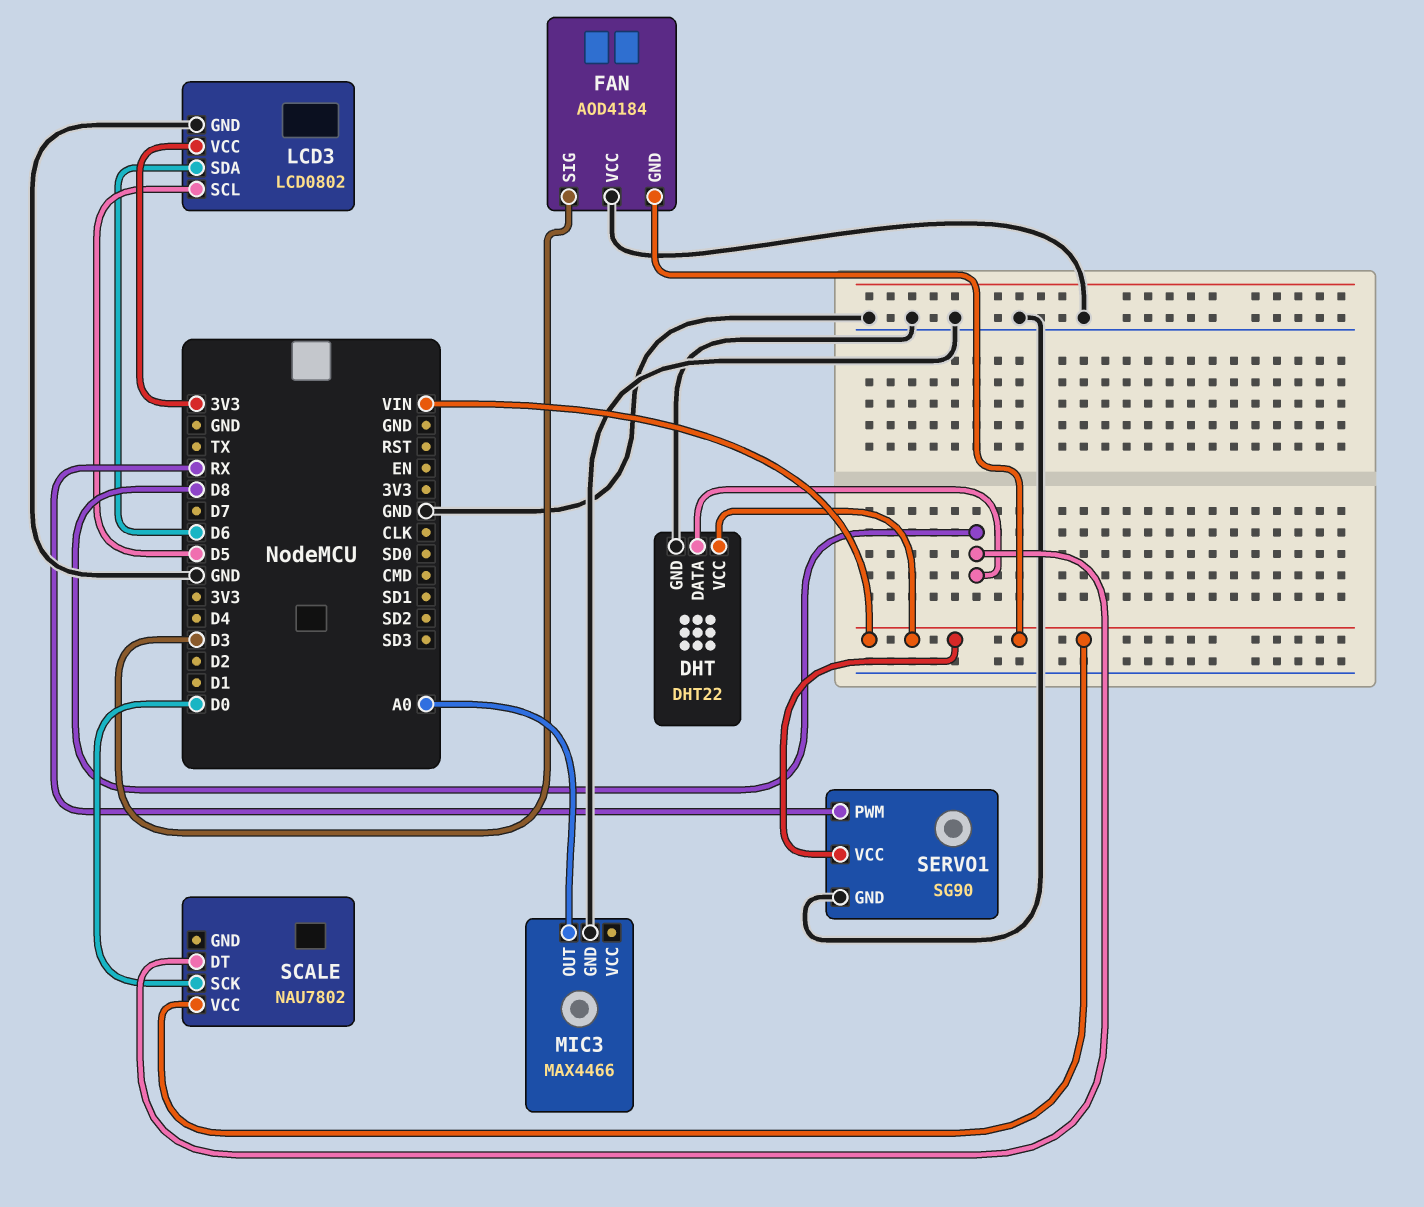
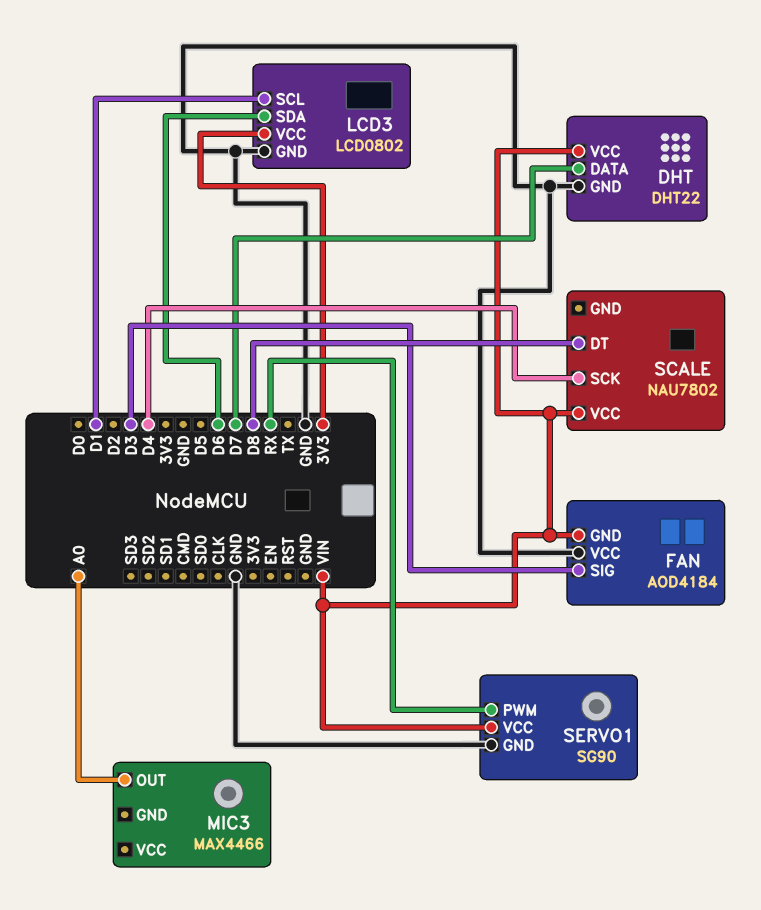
DHT pin DATA: D8 -> D7
LCD3 pin SCL: D5 -> D1
MIC3 pin GND: GND -> none
SCALE pin SCK: D0 -> D4

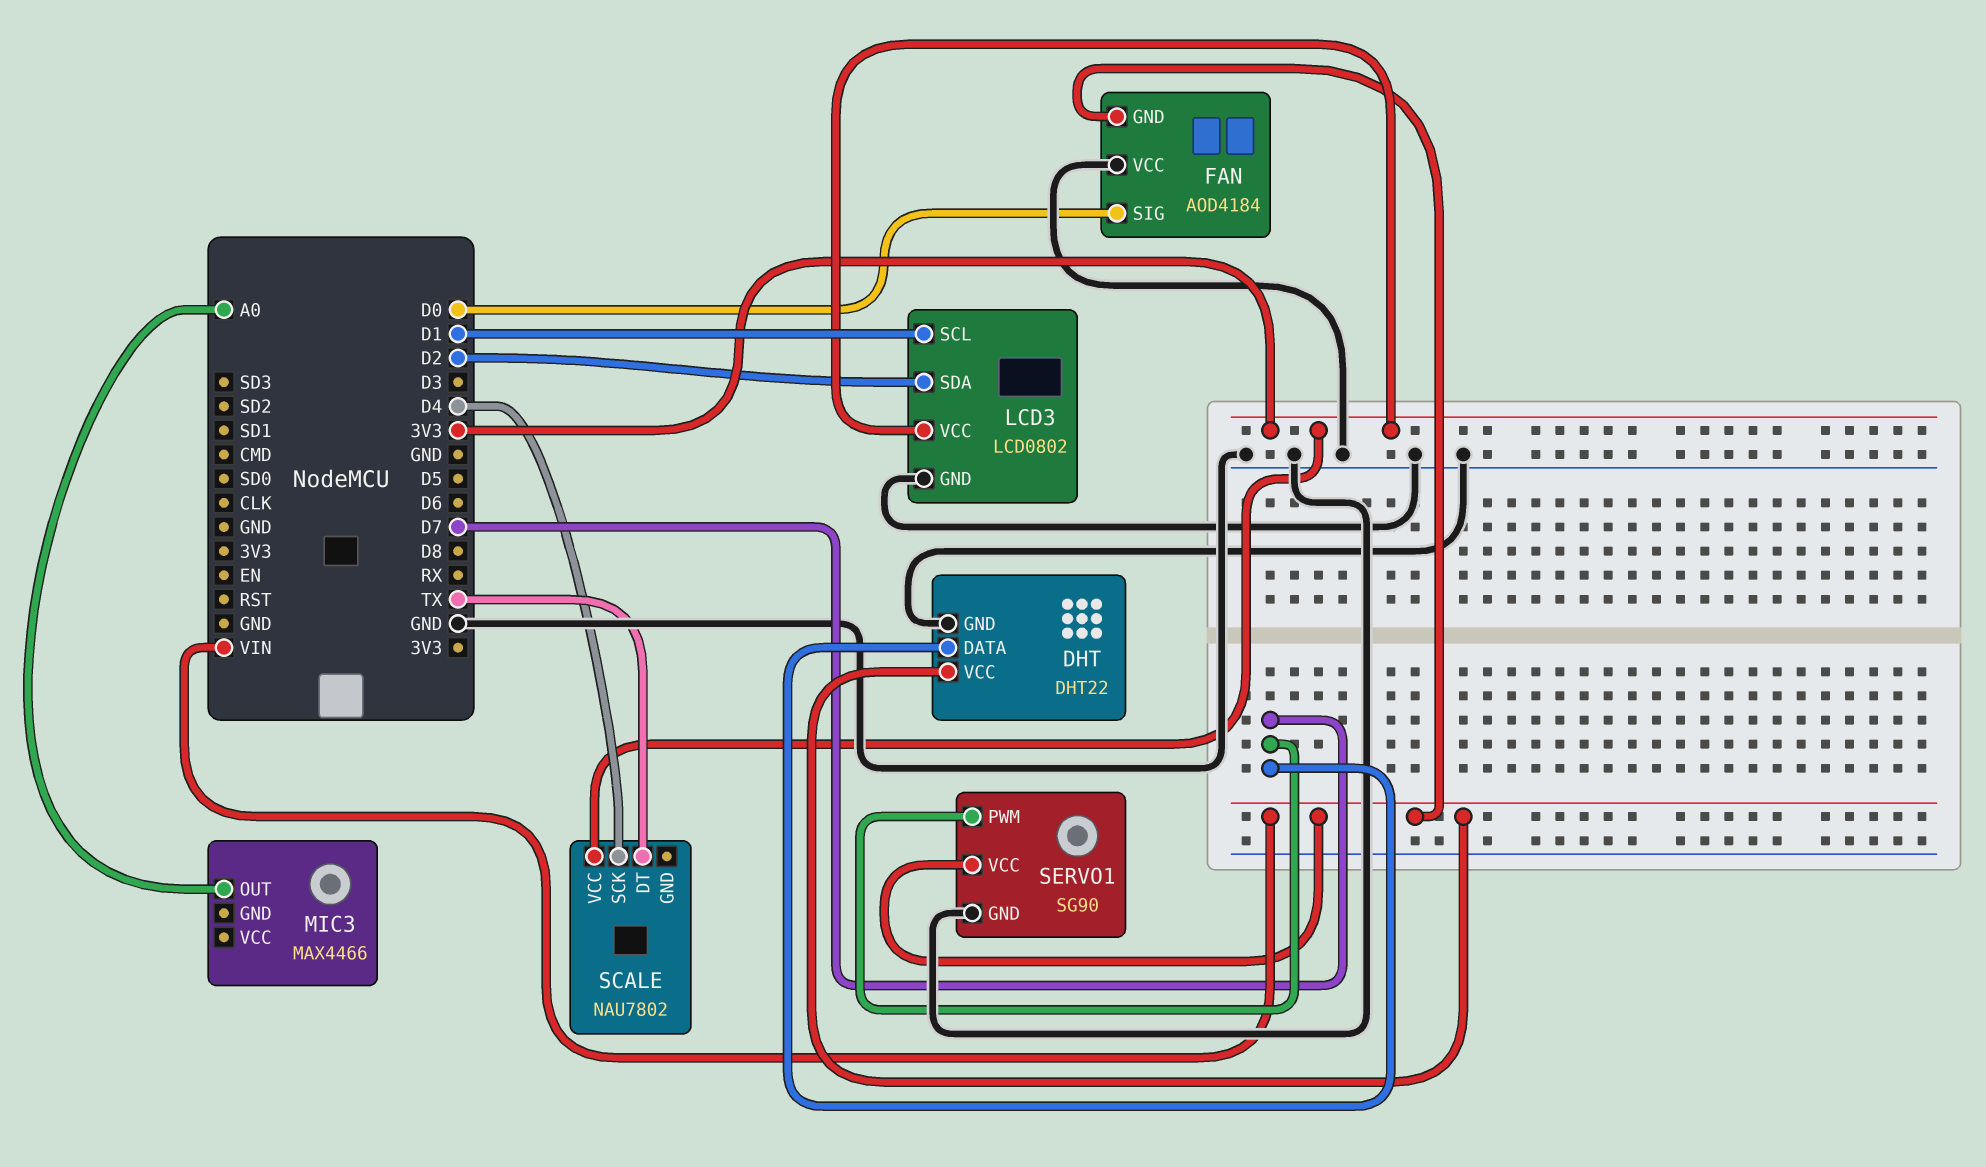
FAN pin SIG: D3 -> D0
LCD3 pin SDA: D6 -> D2
SCALE pin DT: D8 -> TX
SCALE pin VCC: VIN -> 3V3
SERVO1 pin PWM: RX -> D7

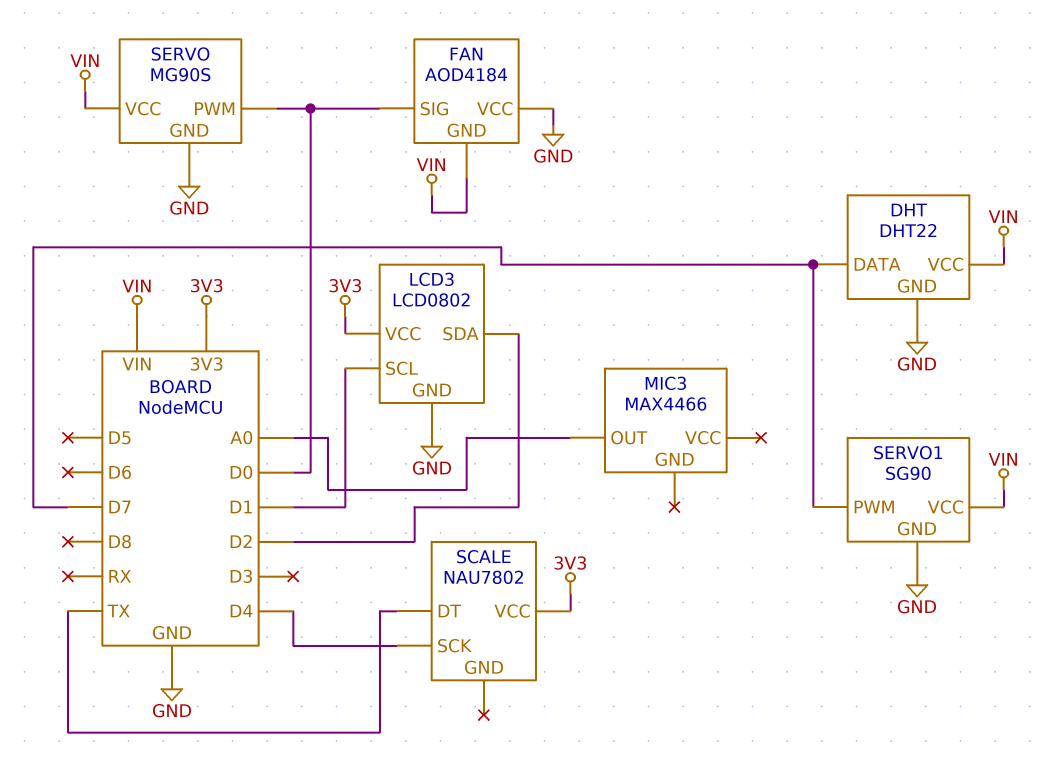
SERVO: none -> MG90S
SERVO pin GND: none -> GND
SERVO pin PWM: none -> D0
SERVO pin VCC: none -> VIN

